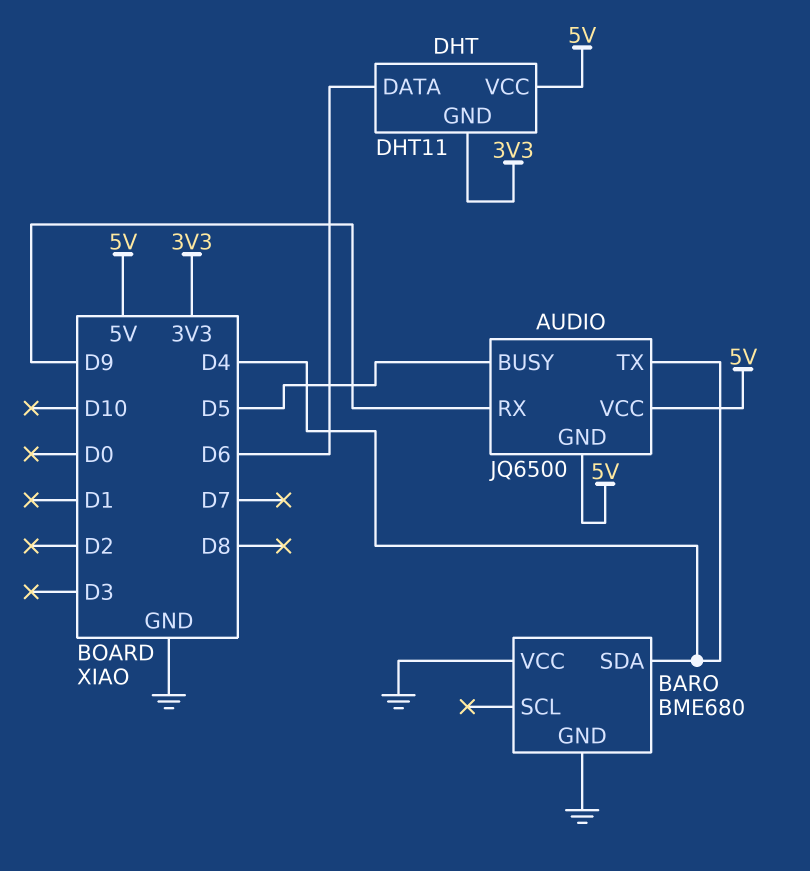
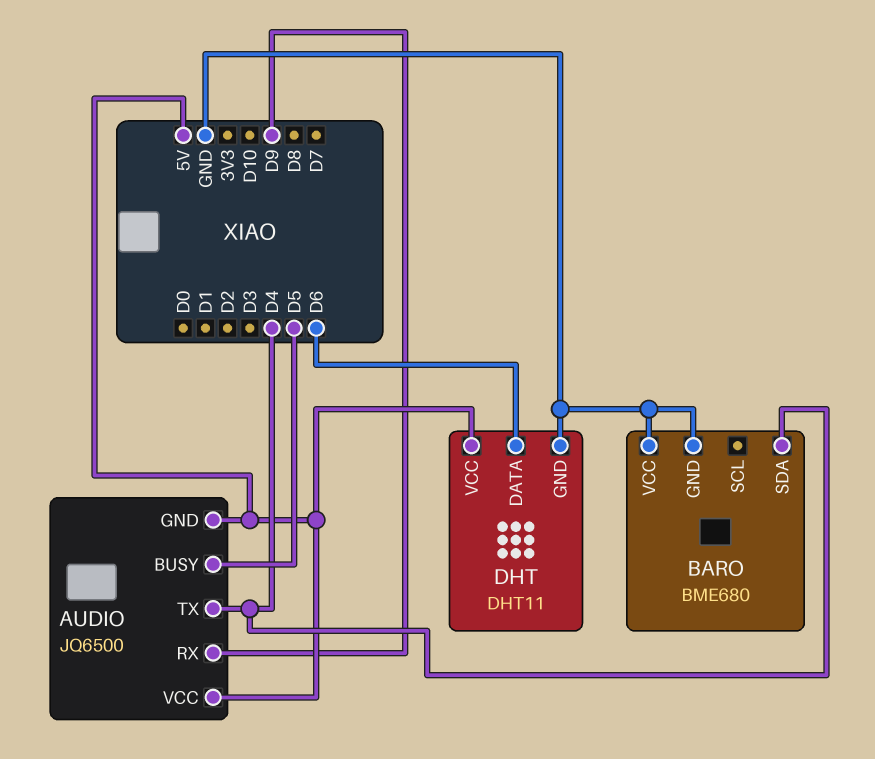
DHT pin GND: 3V3 -> GND

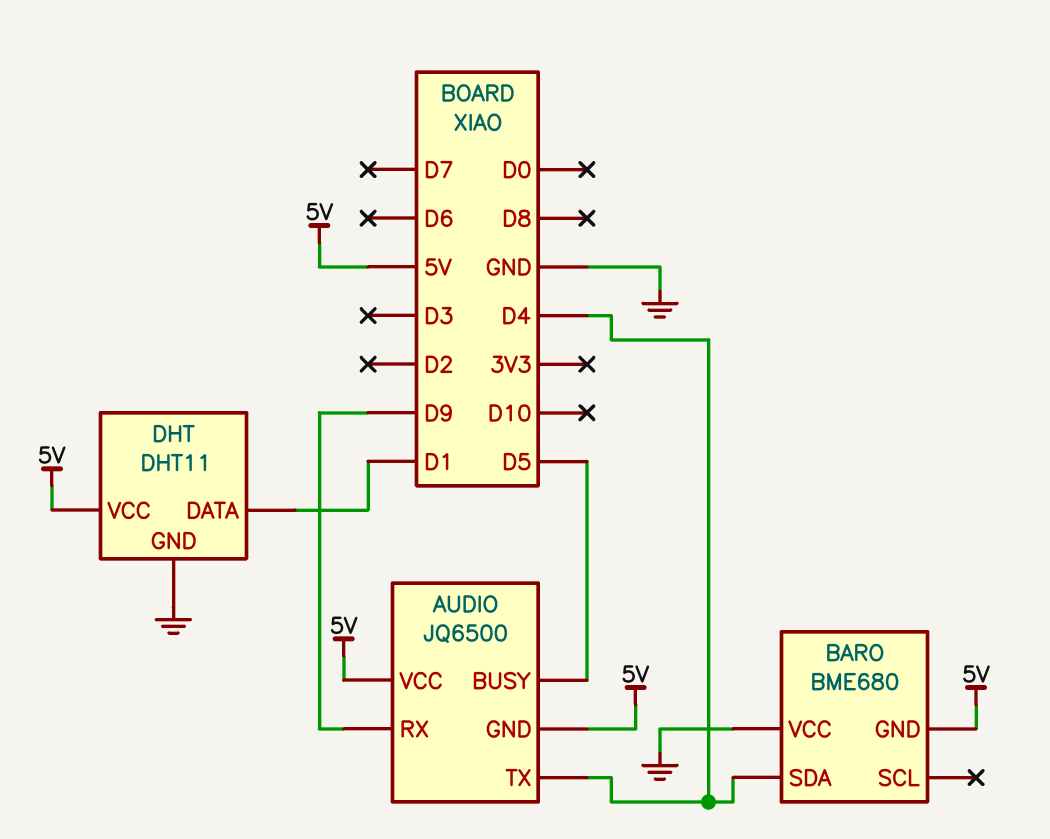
BARO pin GND: GND -> 5V
DHT pin DATA: D6 -> D1

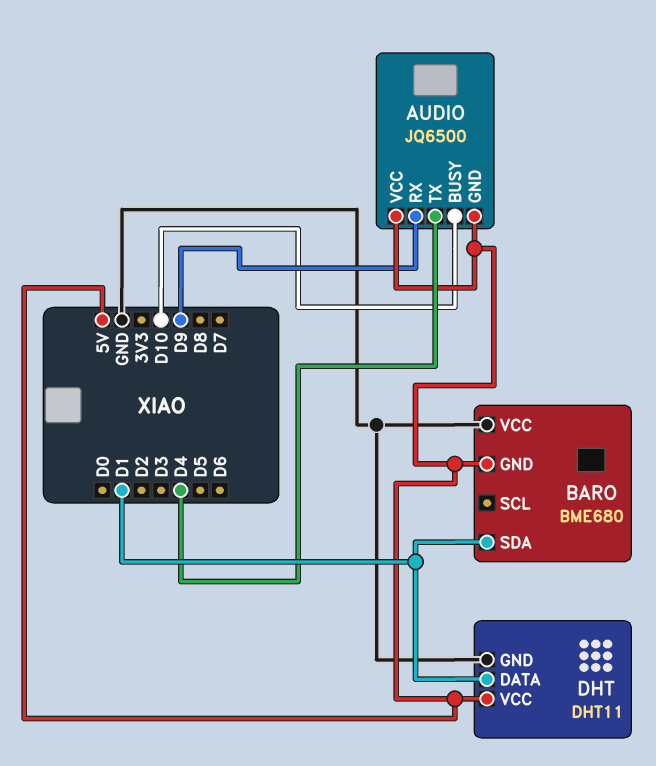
AUDIO pin BUSY: D5 -> D10
BARO pin SDA: D4 -> D1

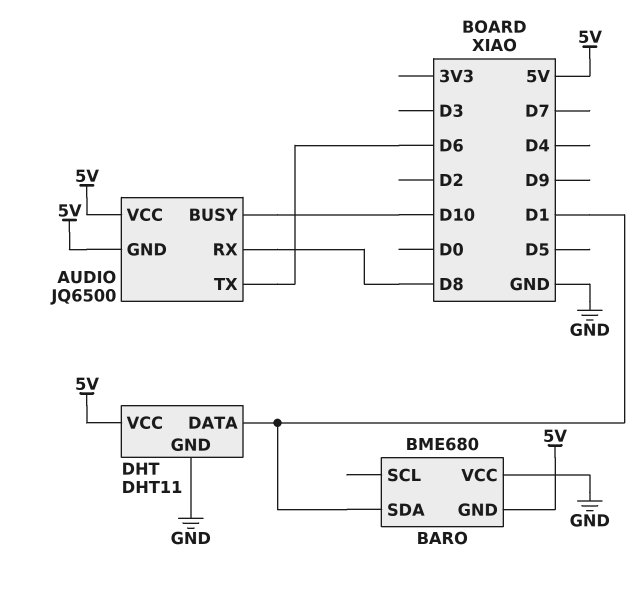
AUDIO pin RX: D9 -> D8
AUDIO pin TX: D4 -> D6

